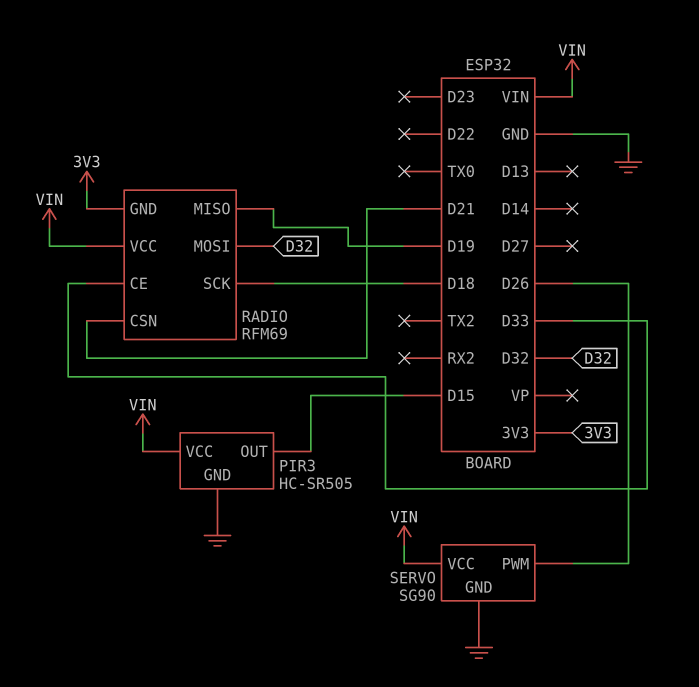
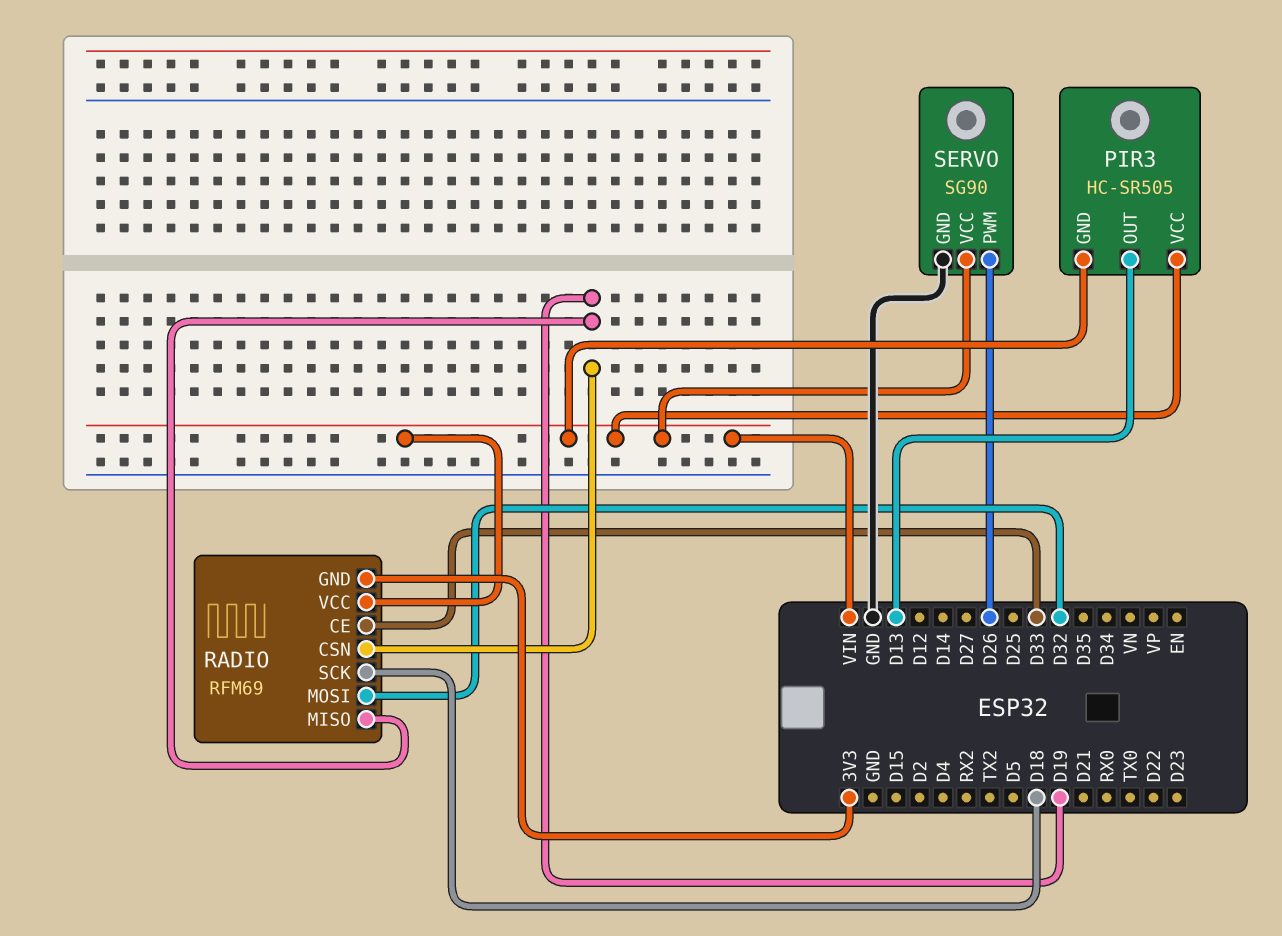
PIR3 pin GND: GND -> VIN
PIR3 pin OUT: D15 -> D13
RADIO pin CSN: D21 -> D19

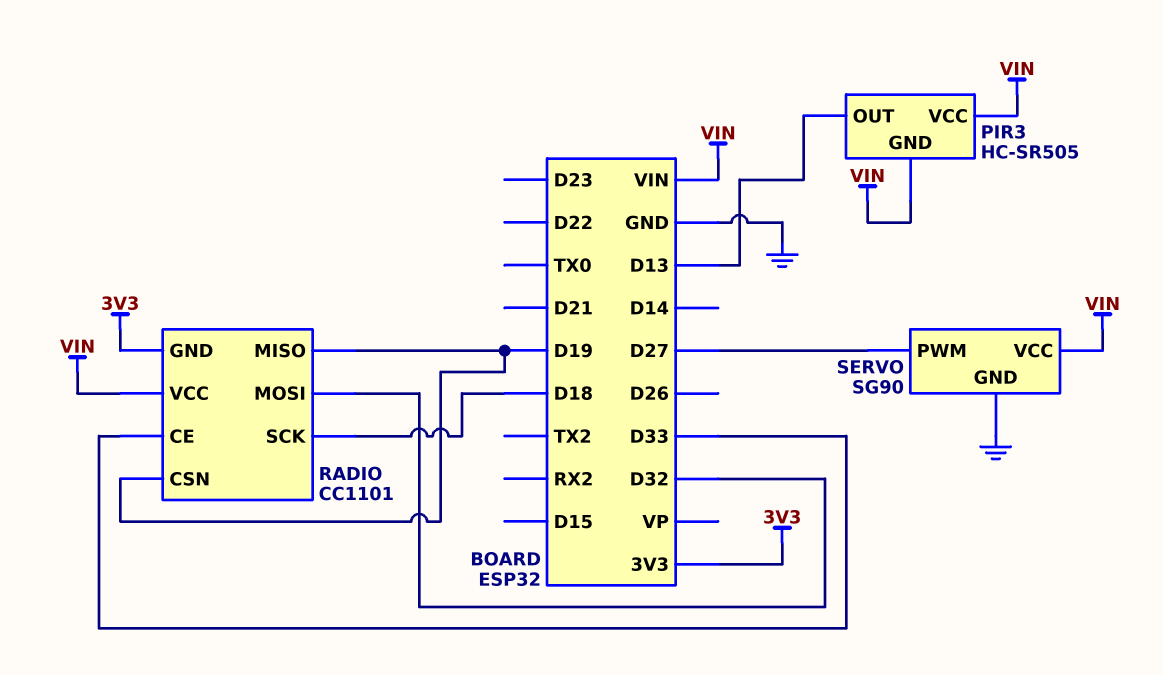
RADIO: RFM69 -> CC1101
SERVO pin PWM: D26 -> D27

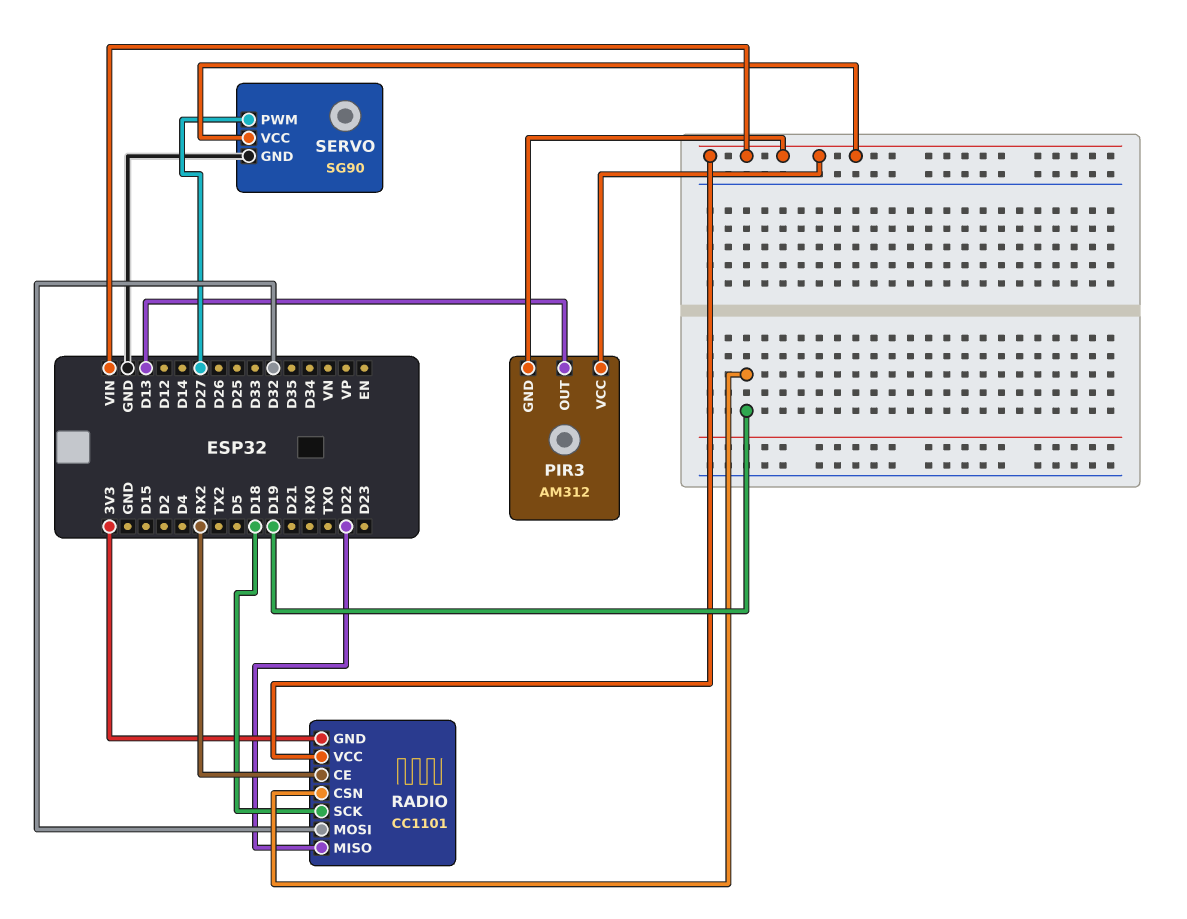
PIR3: HC-SR505 -> AM312
RADIO pin CE: D33 -> RX2
RADIO pin MISO: D19 -> D22

